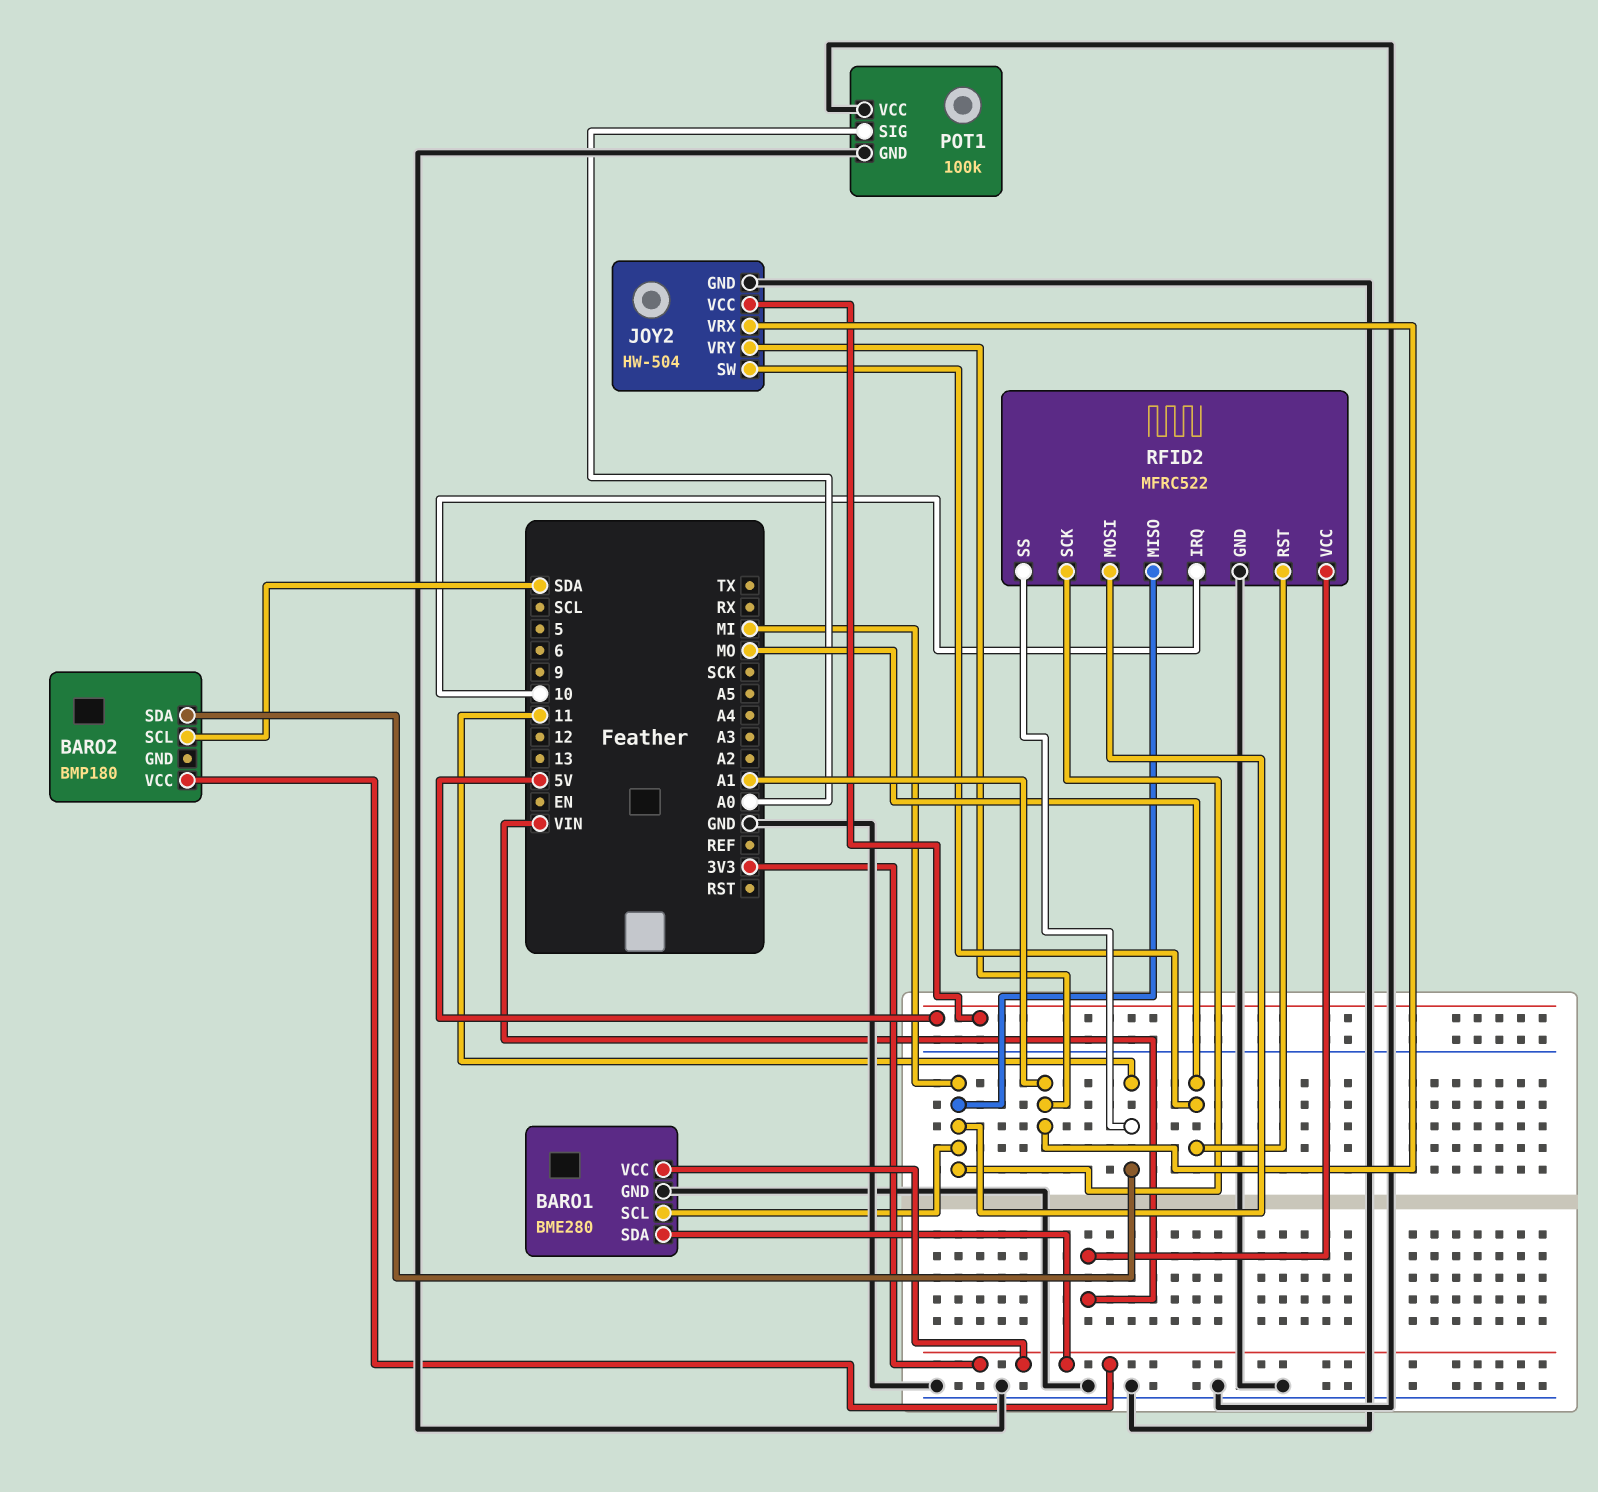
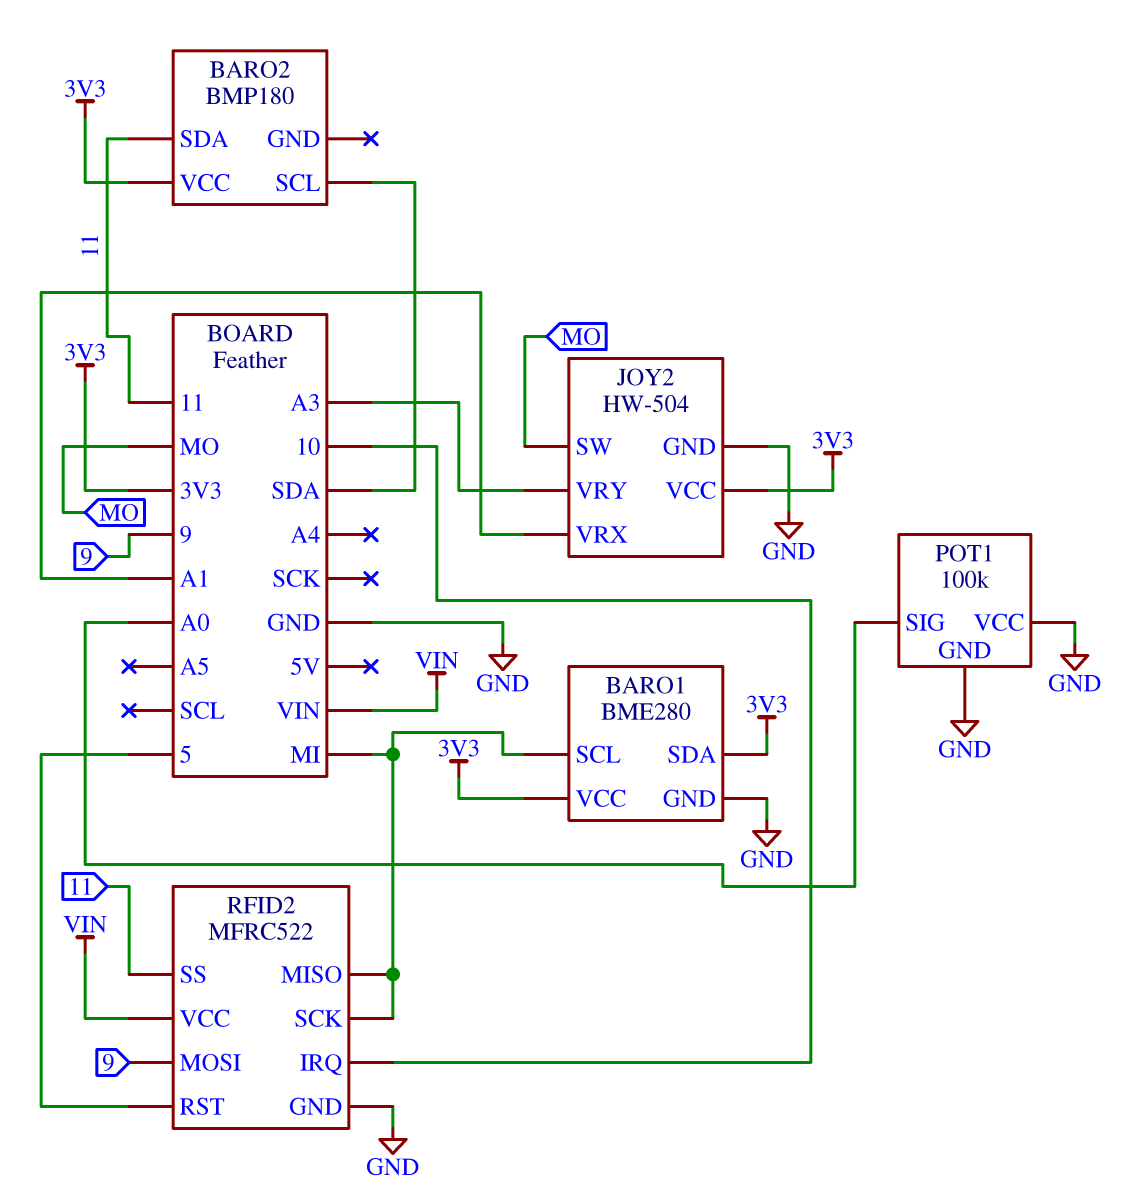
JOY2 pin VCC: 5V -> 3V3
JOY2 pin VRY: A1 -> A3
RFID2 pin MOSI: MI -> 9
RFID2 pin RST: MO -> 5

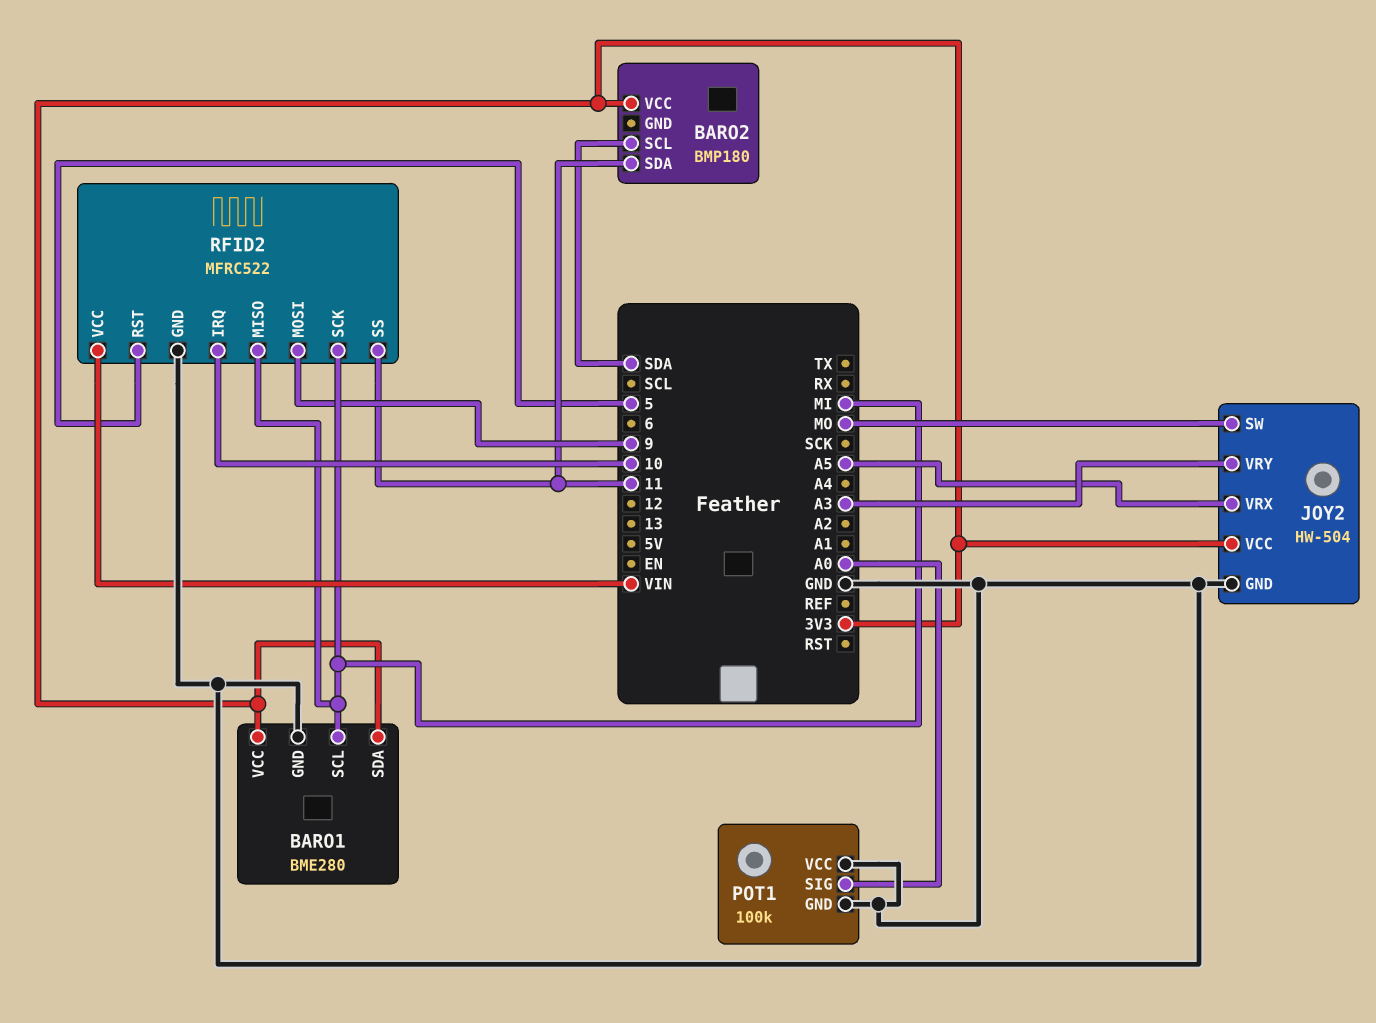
JOY2 pin VRX: A1 -> A5

